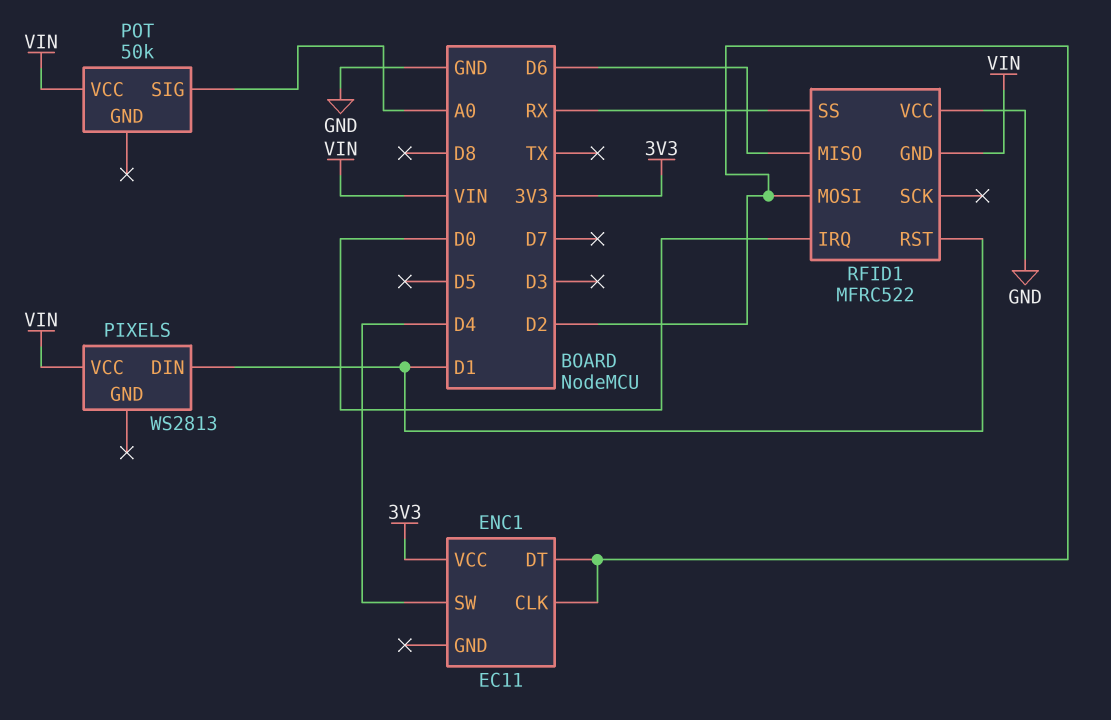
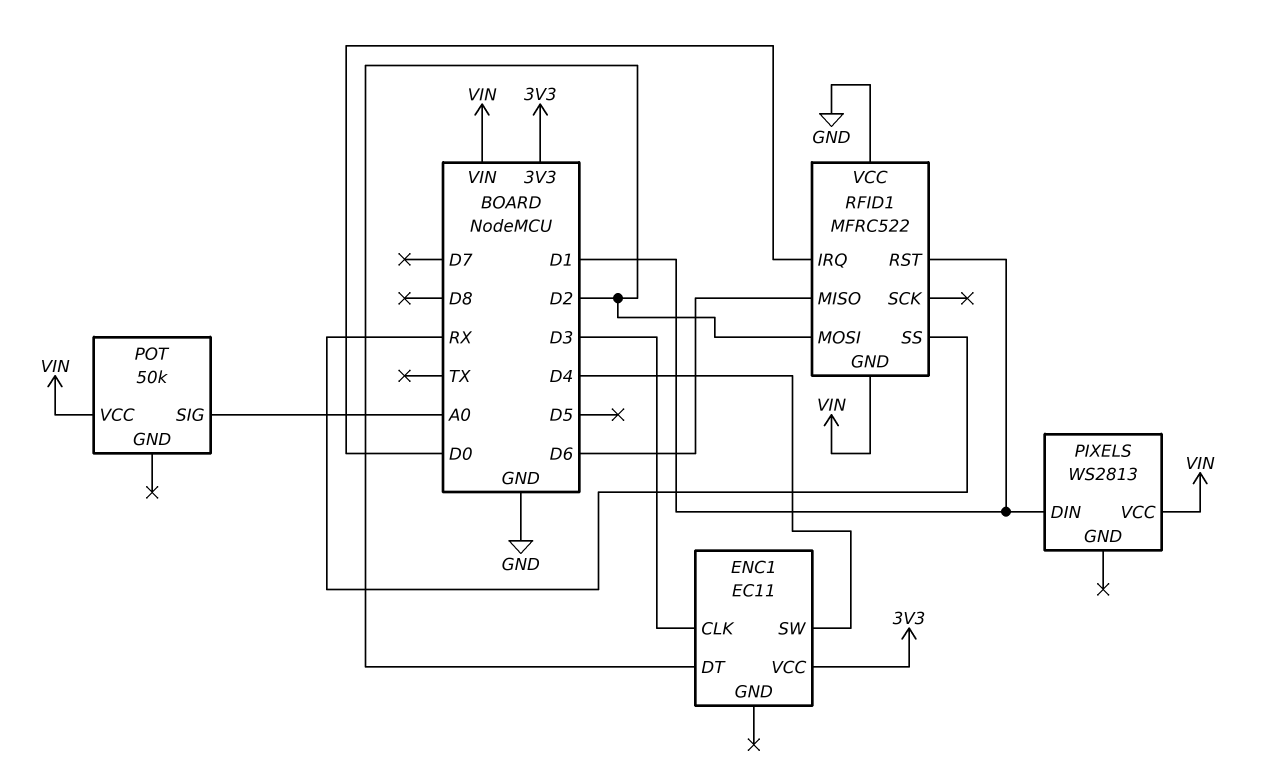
ENC1 pin CLK: D2 -> D3

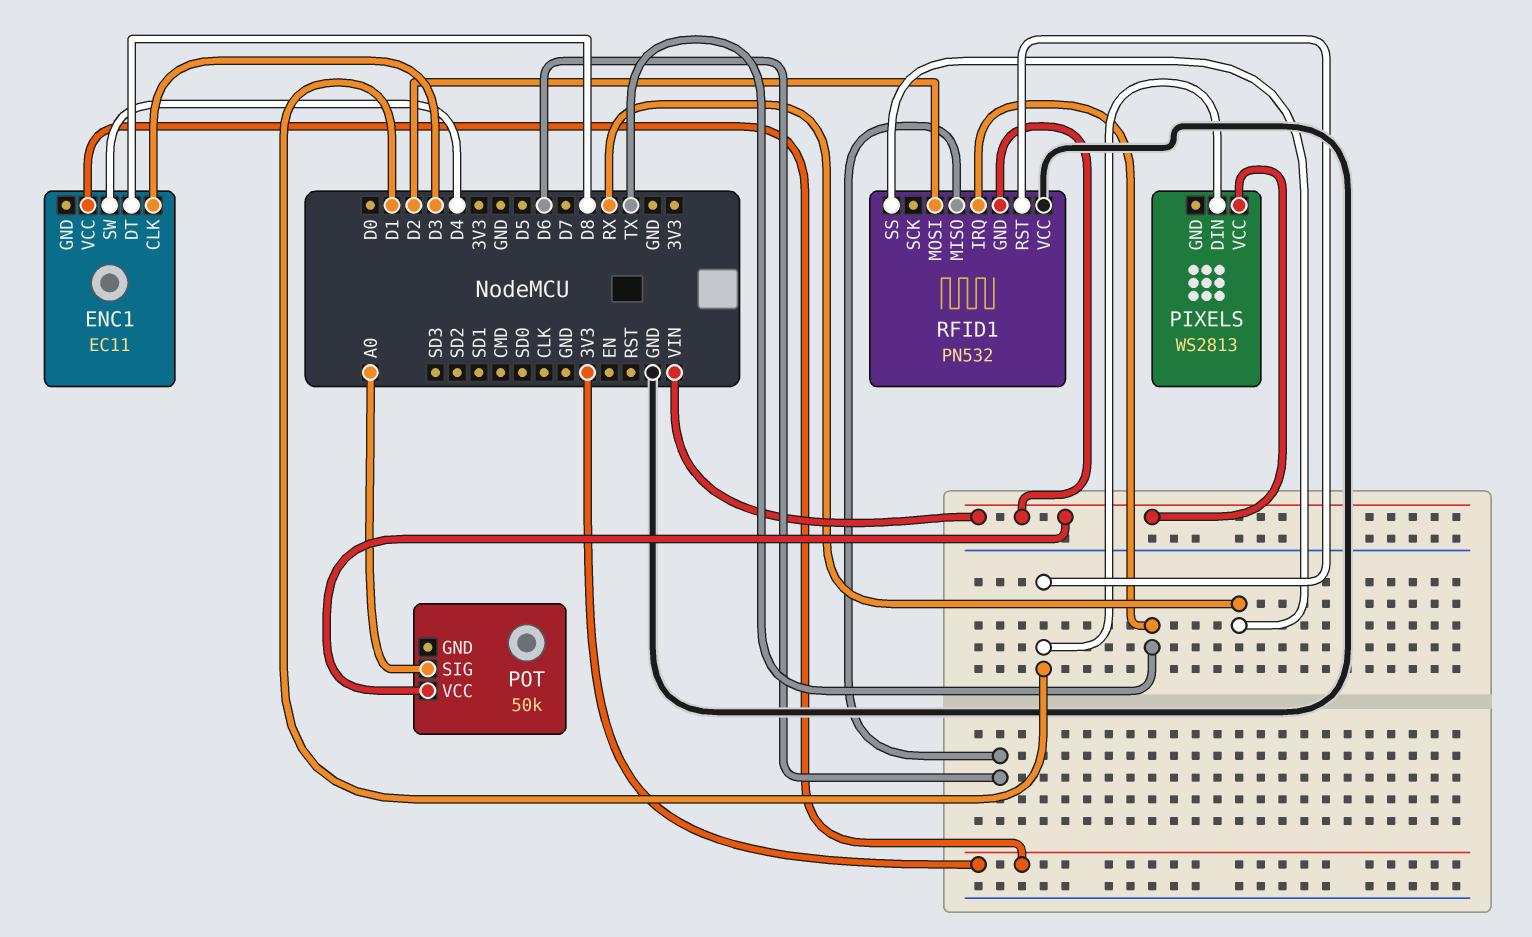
ENC1 pin DT: D2 -> D8
RFID1: MFRC522 -> PN532
RFID1 pin IRQ: D0 -> TX

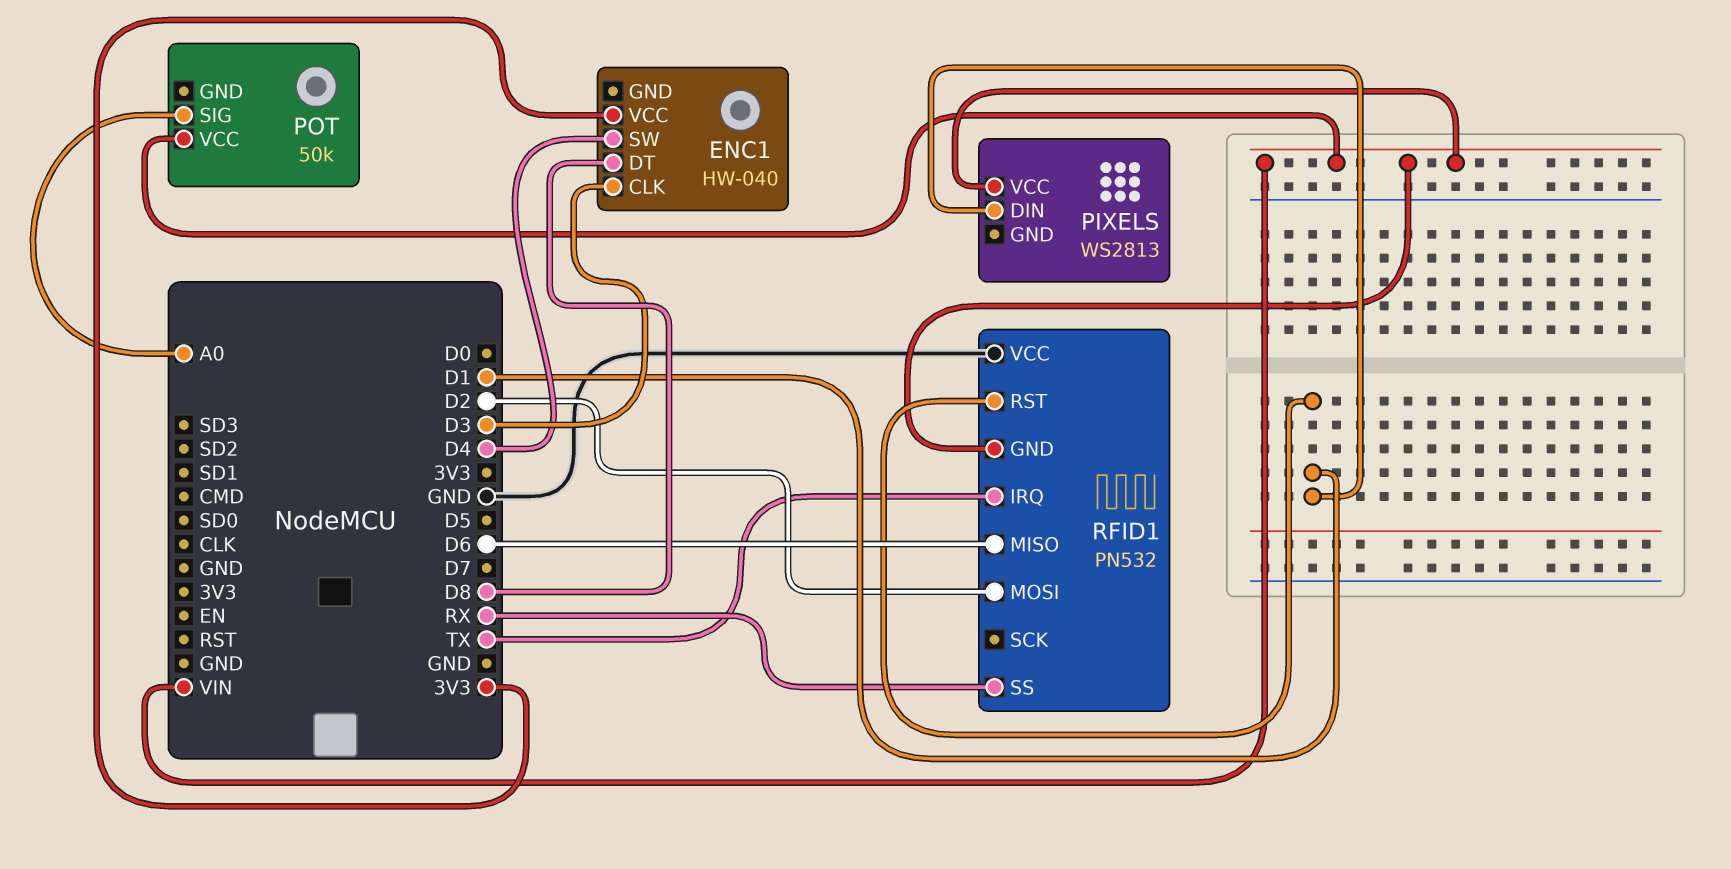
ENC1: EC11 -> HW-040

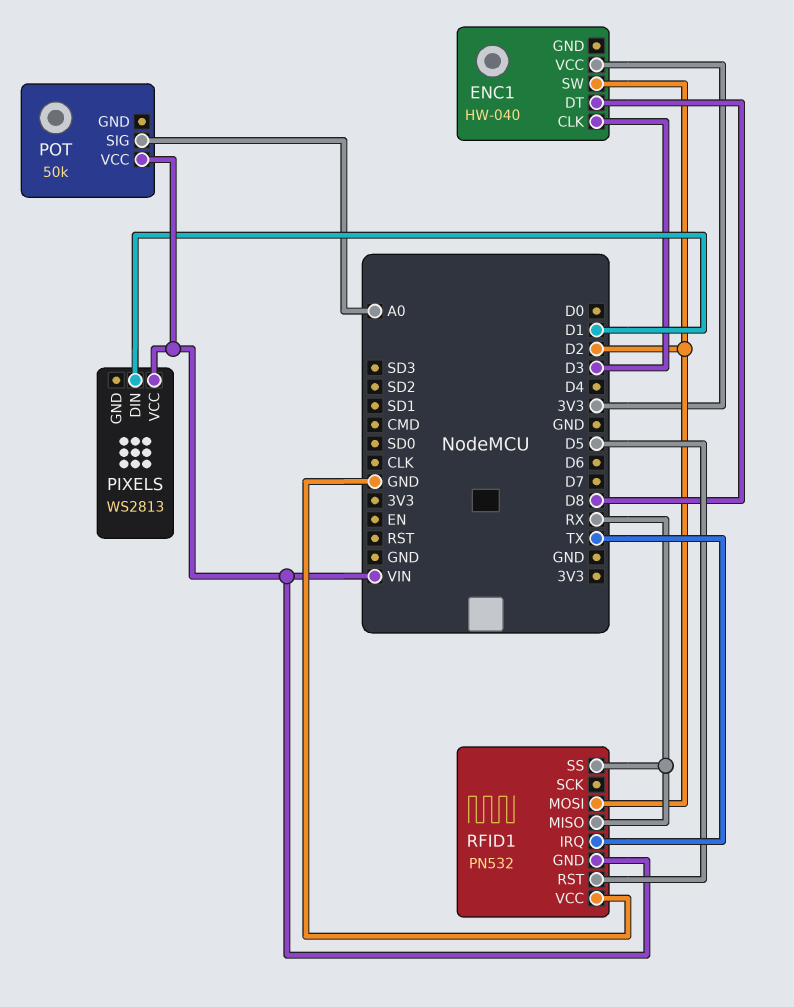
ENC1 pin SW: D4 -> D2
RFID1 pin MISO: D6 -> RX
RFID1 pin RST: D1 -> D5

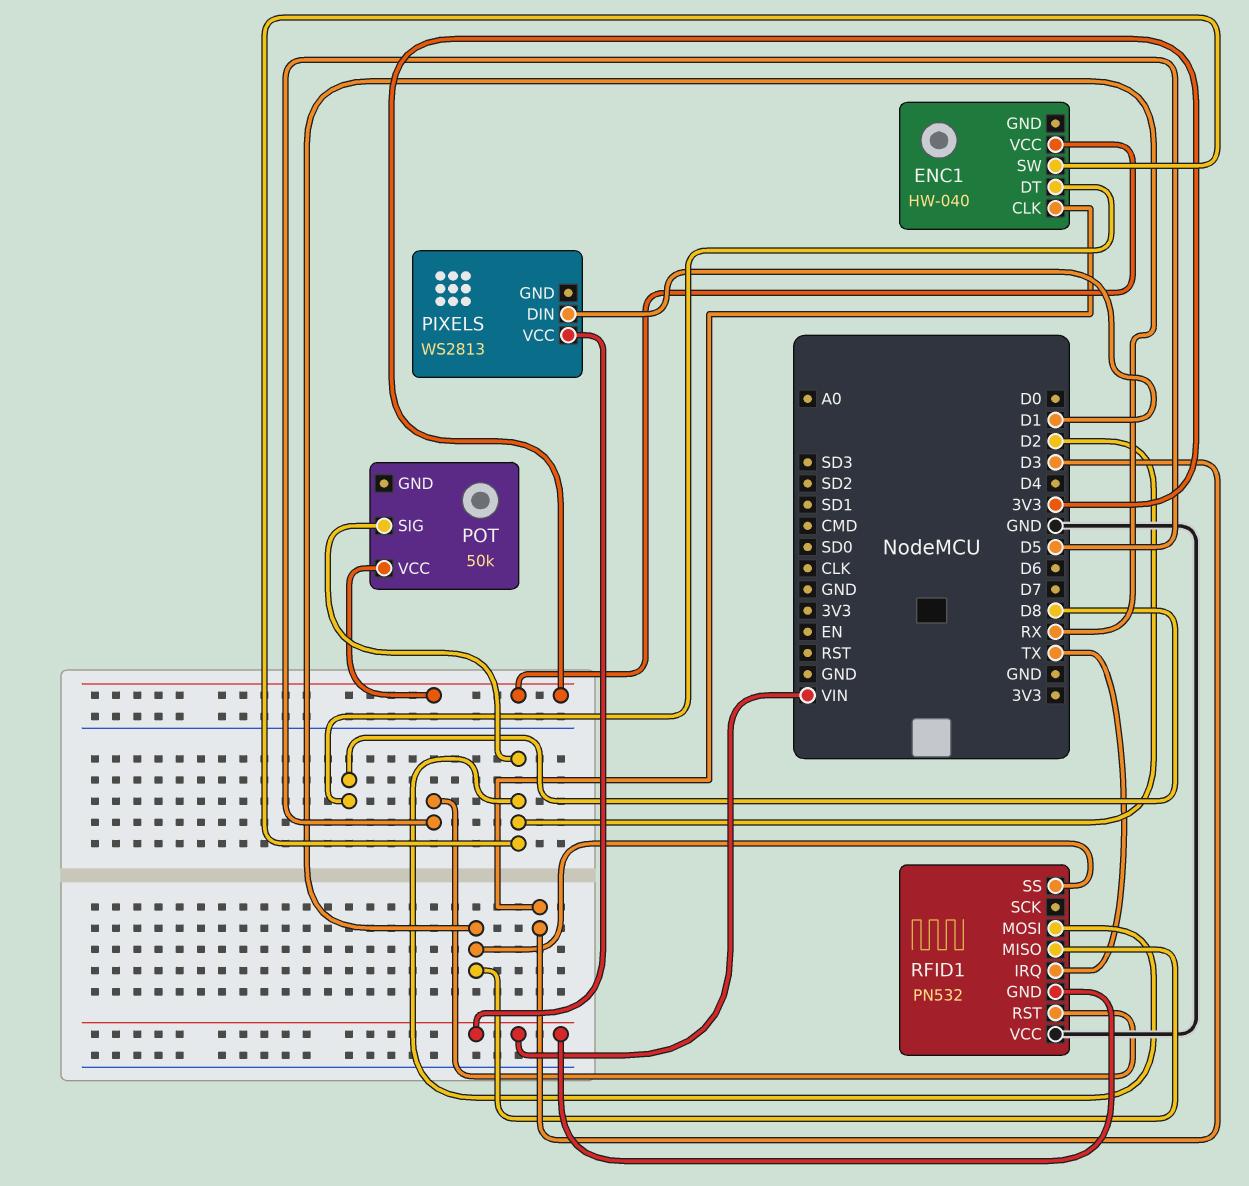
POT pin SIG: A0 -> D2
POT pin VCC: VIN -> 3V3

